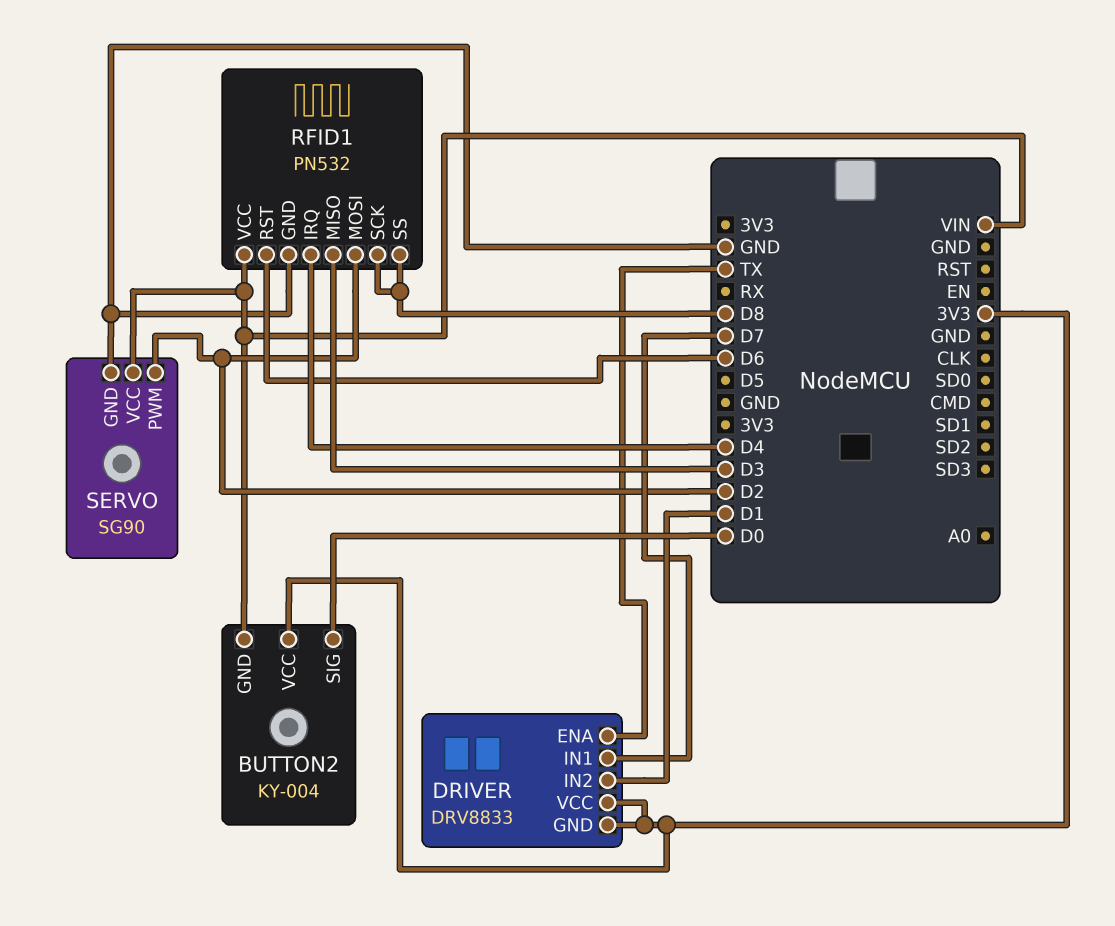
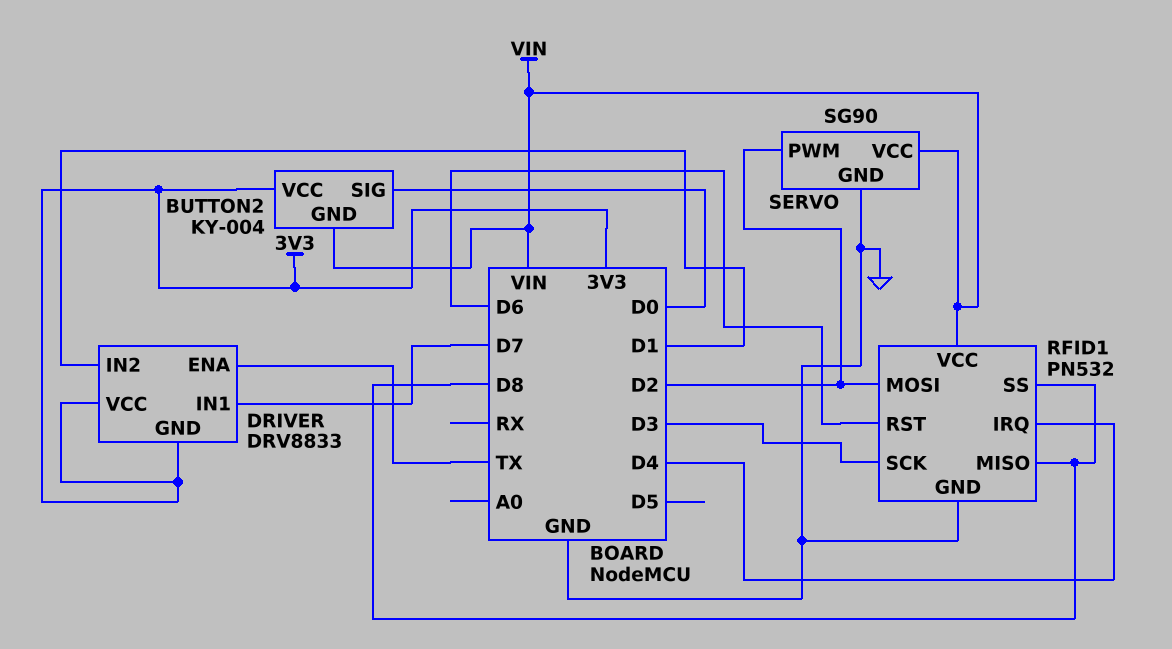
RFID1 pin MISO: D3 -> D8
RFID1 pin SCK: D8 -> D3

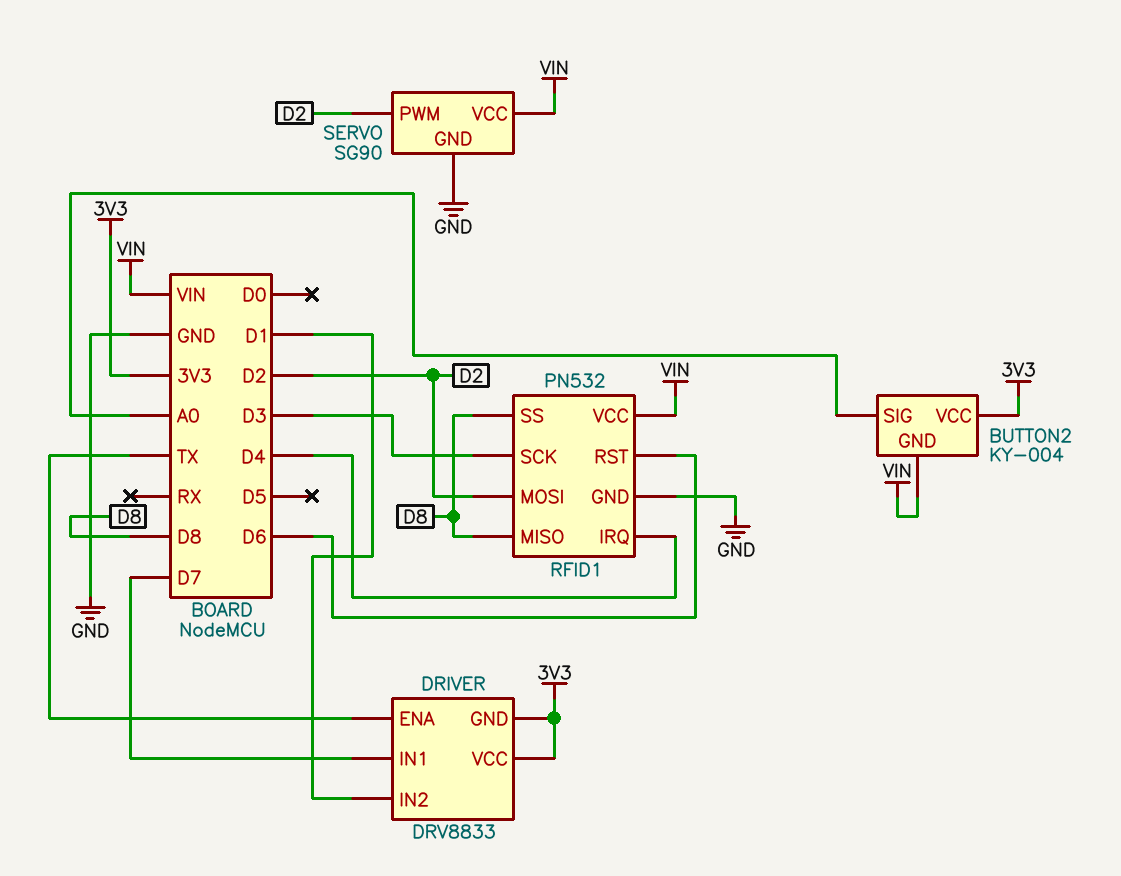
BUTTON2 pin SIG: D0 -> A0

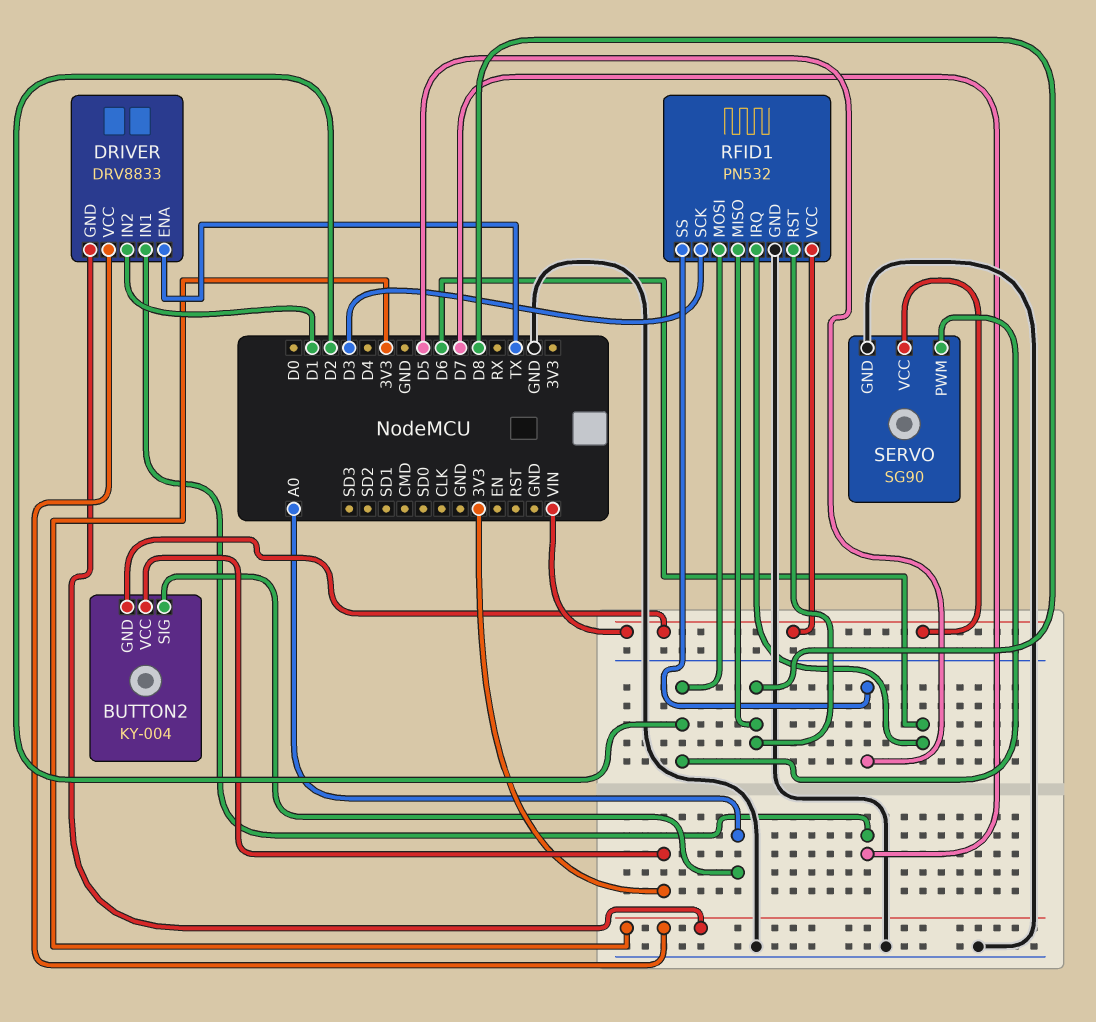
RFID1 pin IRQ: D4 -> D6
RFID1 pin RST: D6 -> D8
RFID1 pin SS: D8 -> D5

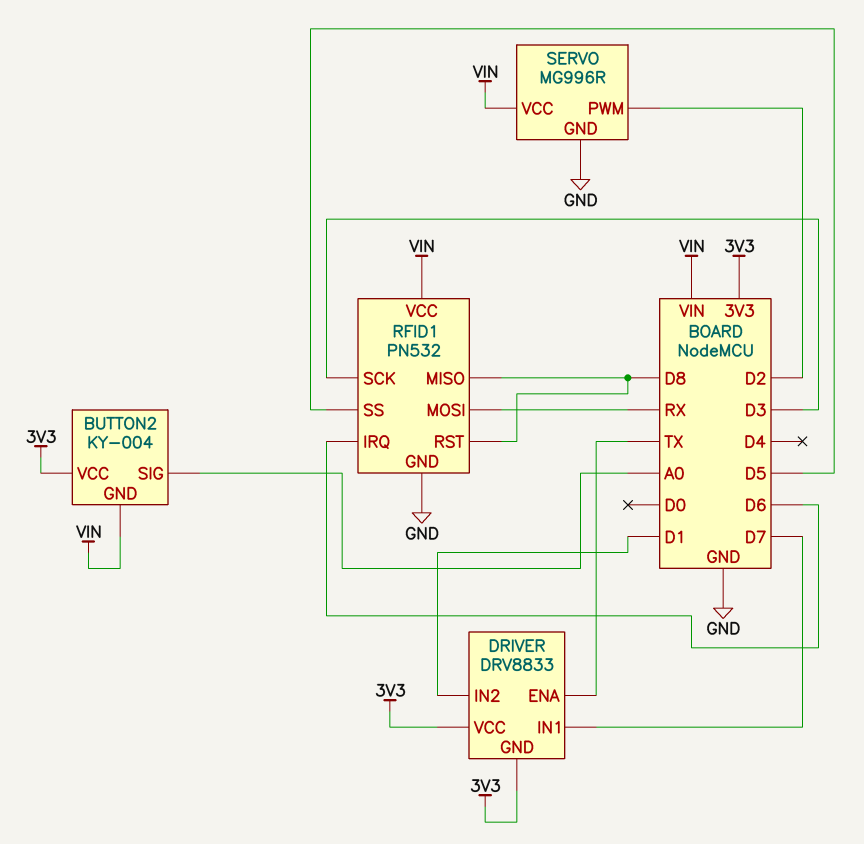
RFID1 pin MOSI: D2 -> RX
SERVO: SG90 -> MG996R

